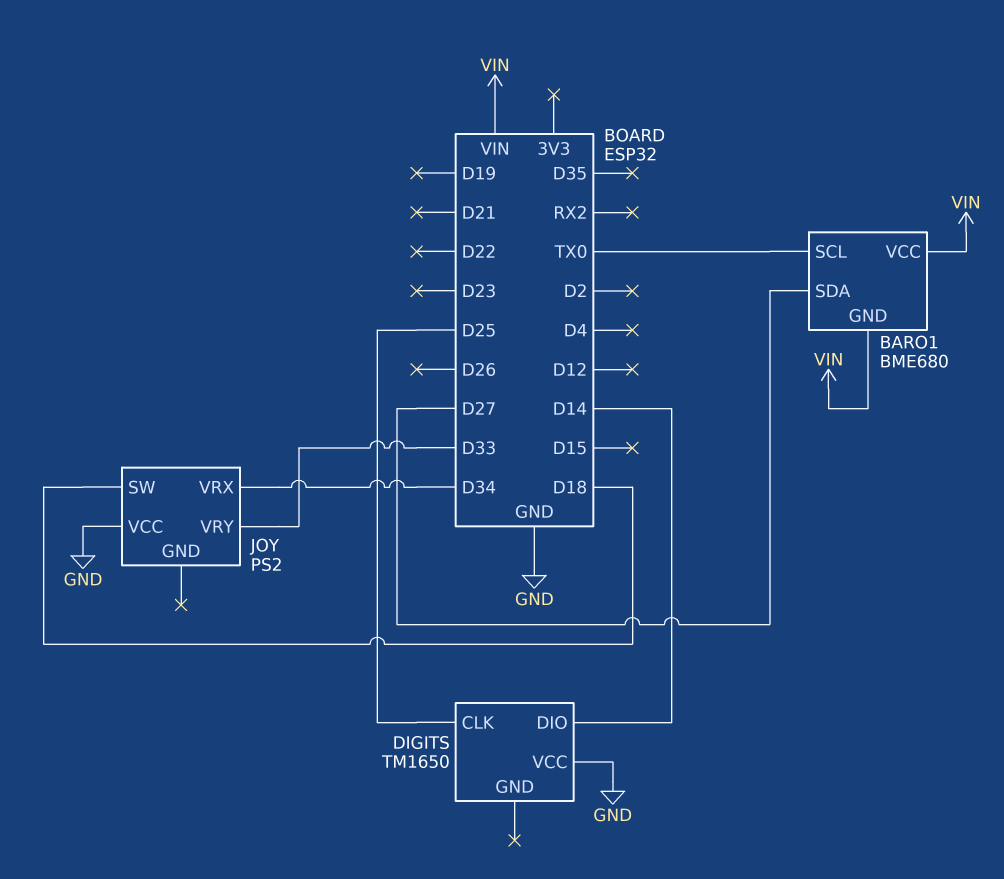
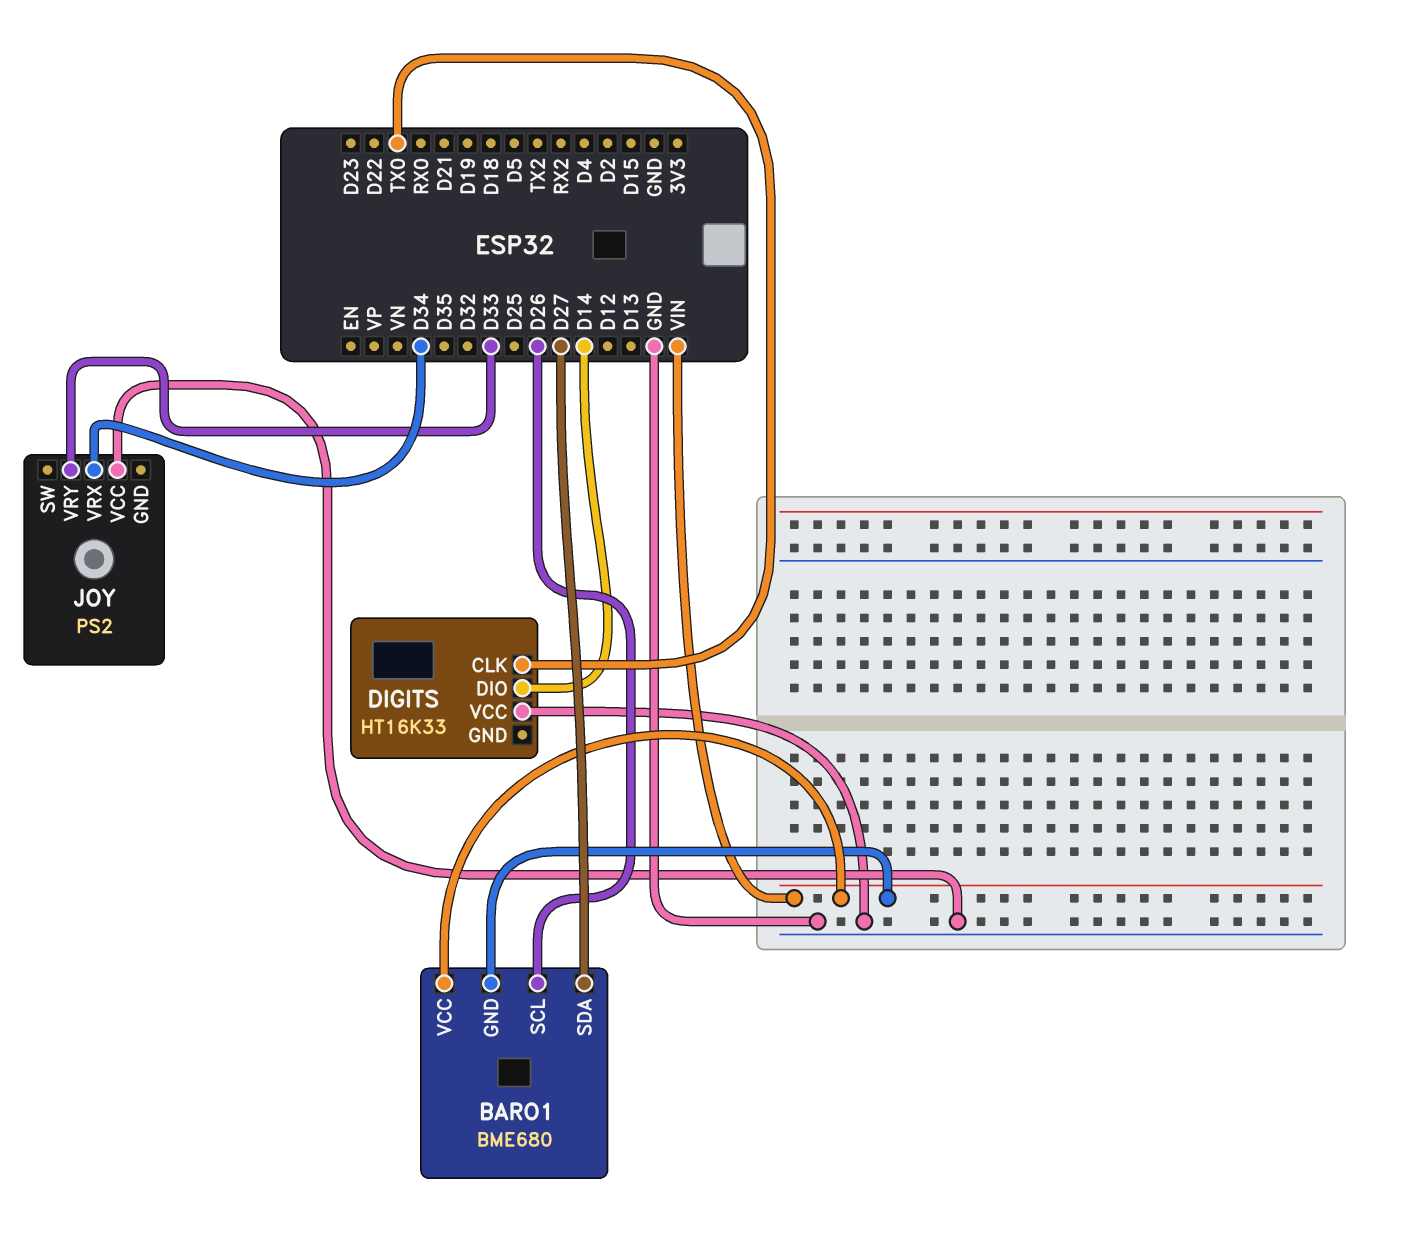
BARO1 pin SCL: TX0 -> D26
DIGITS: TM1650 -> HT16K33
DIGITS pin CLK: D25 -> TX0
JOY pin SW: D18 -> none

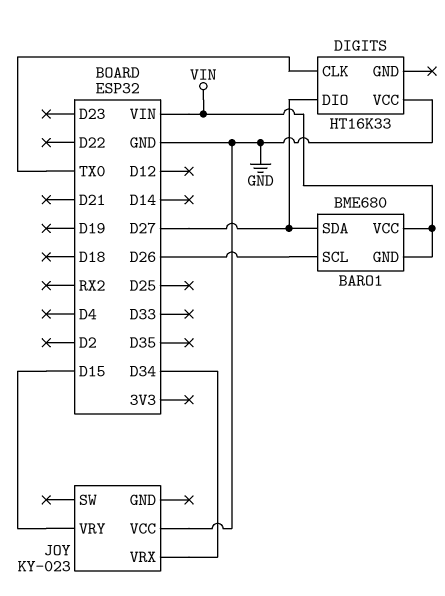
DIGITS pin DIO: D14 -> D27
JOY: PS2 -> KY-023
JOY pin VRY: D33 -> D15

